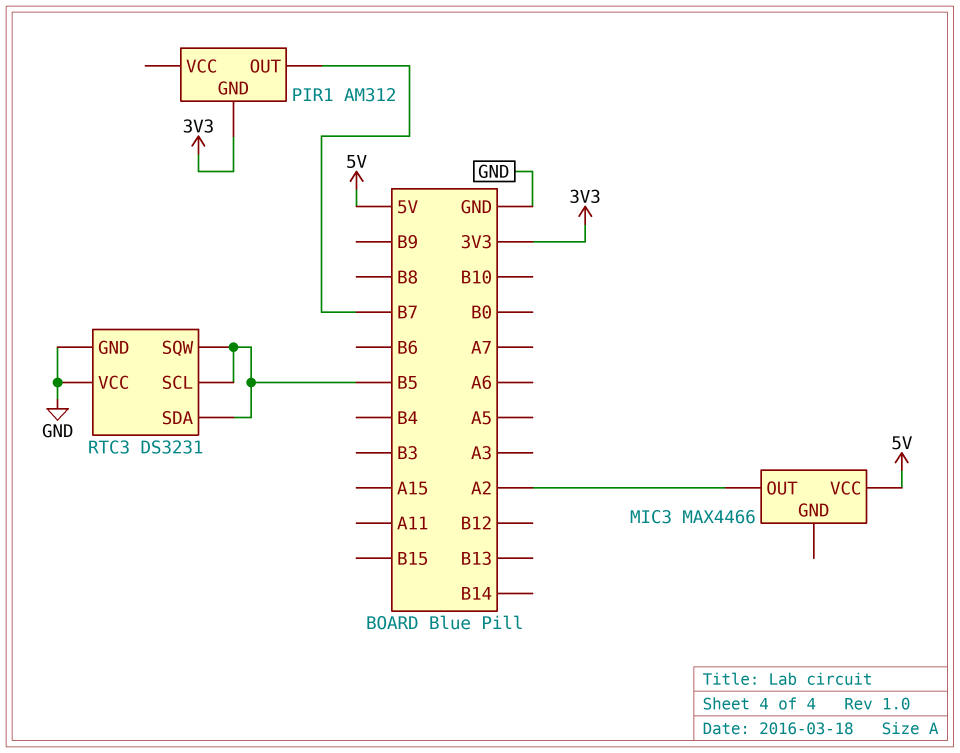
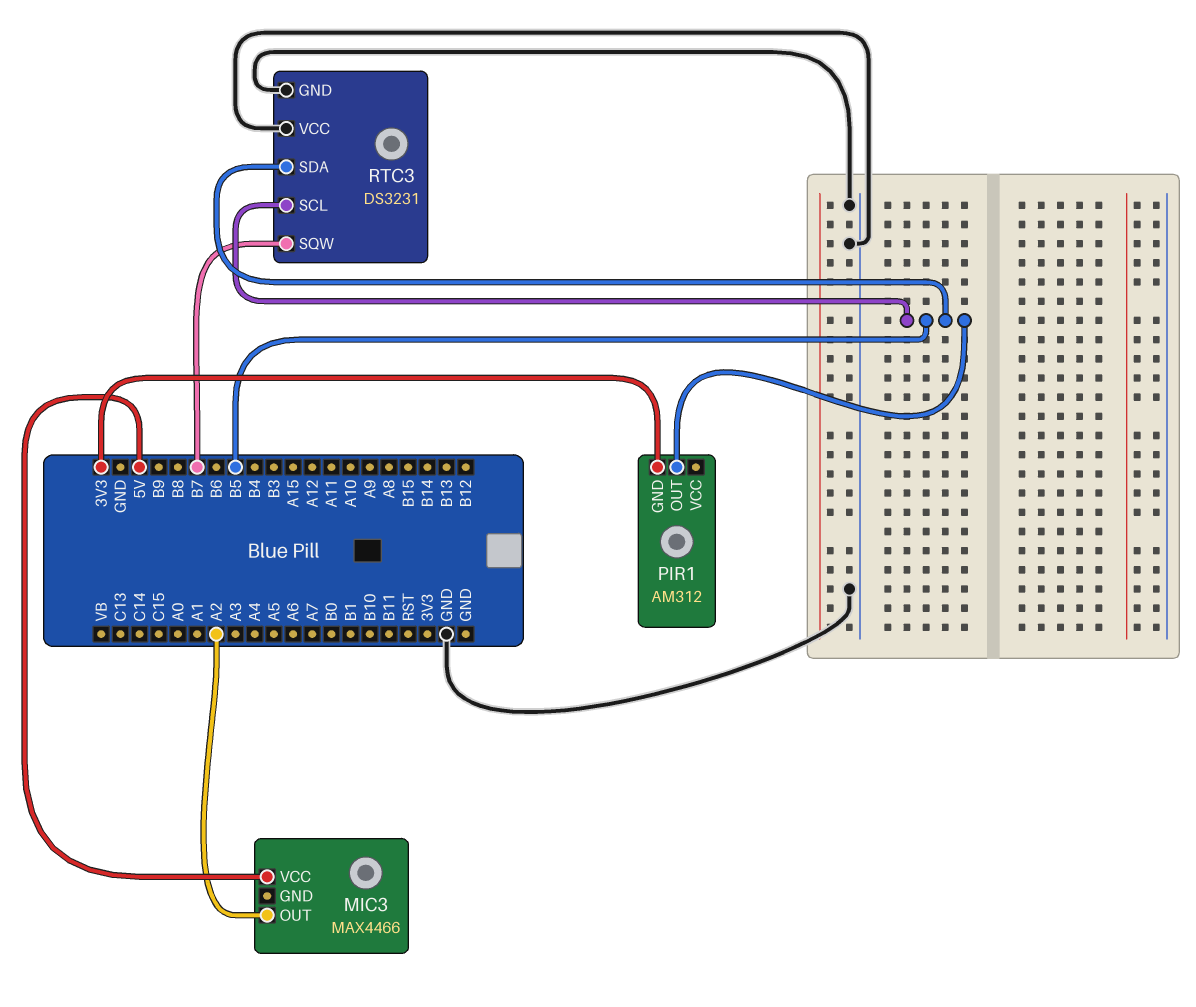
PIR1 pin OUT: B7 -> B5
RTC3 pin SQW: B5 -> B7

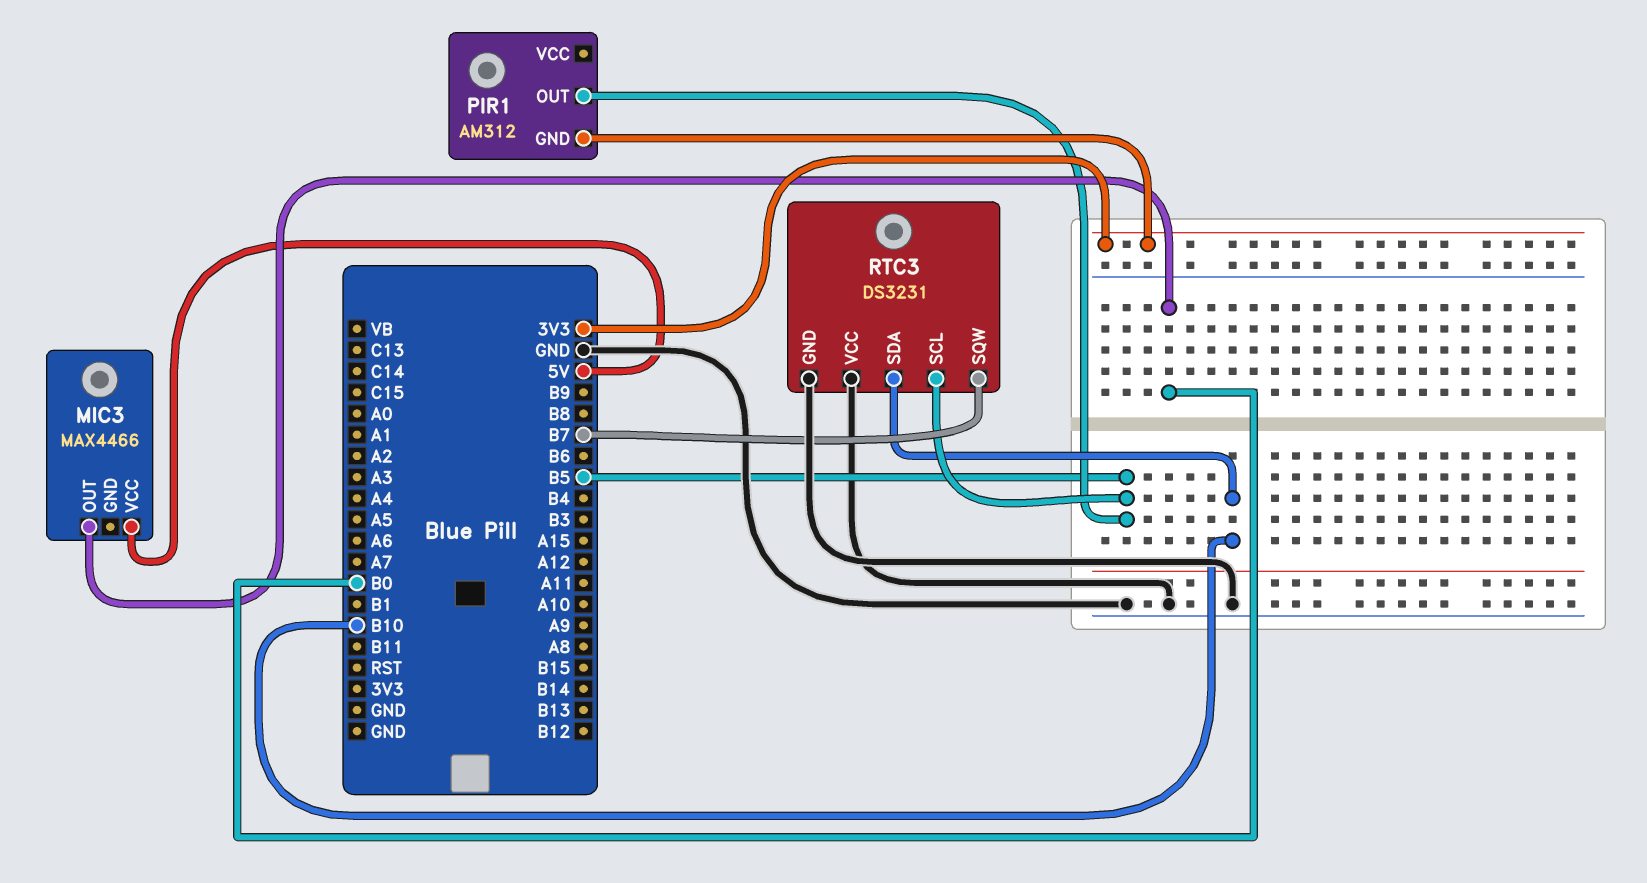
MIC3 pin OUT: A2 -> B0
RTC3 pin SDA: B5 -> B10

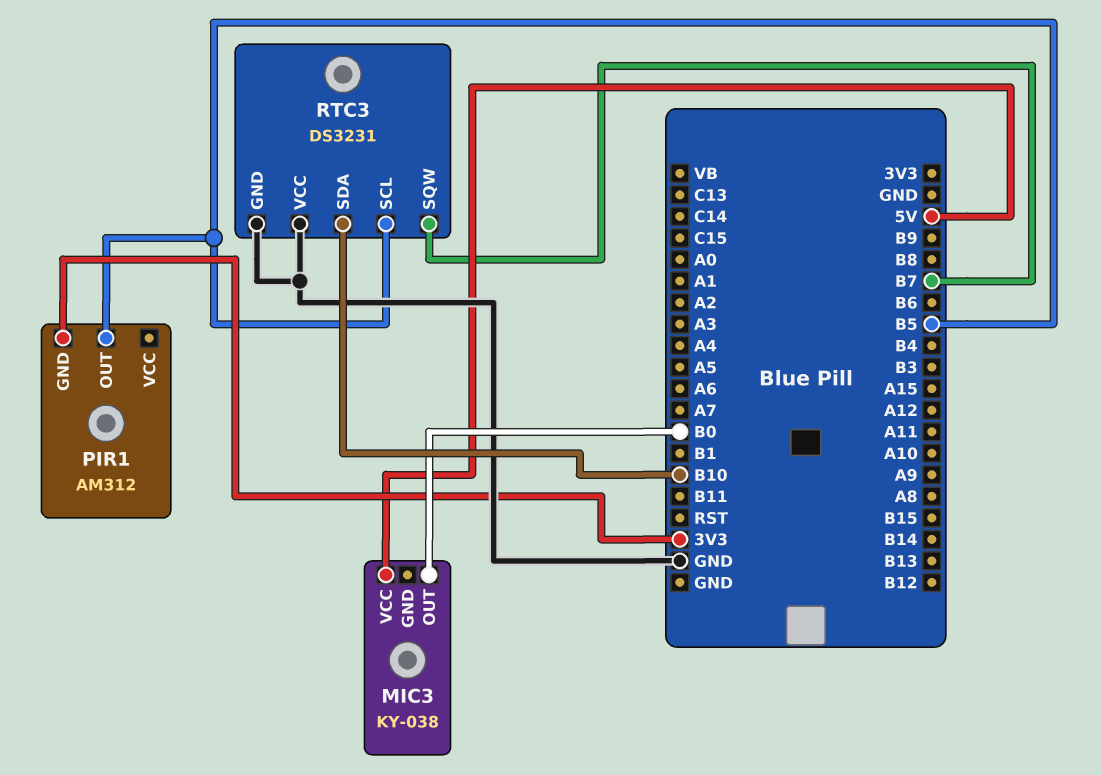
MIC3: MAX4466 -> KY-038

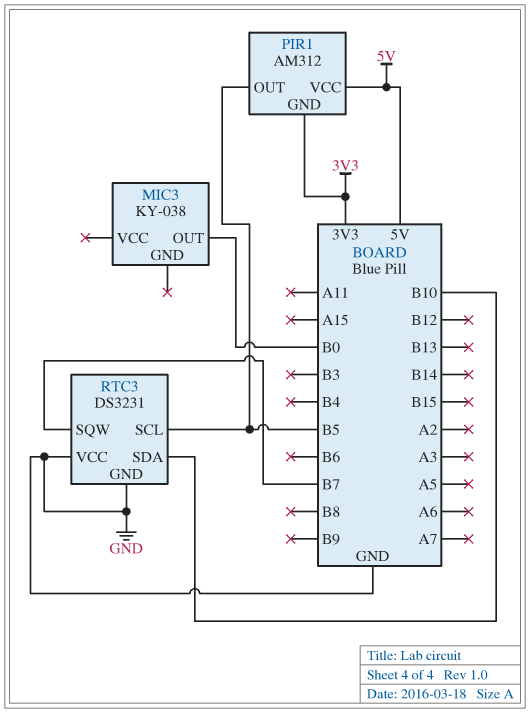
MIC3 pin VCC: 5V -> none
PIR1 pin VCC: none -> 5V

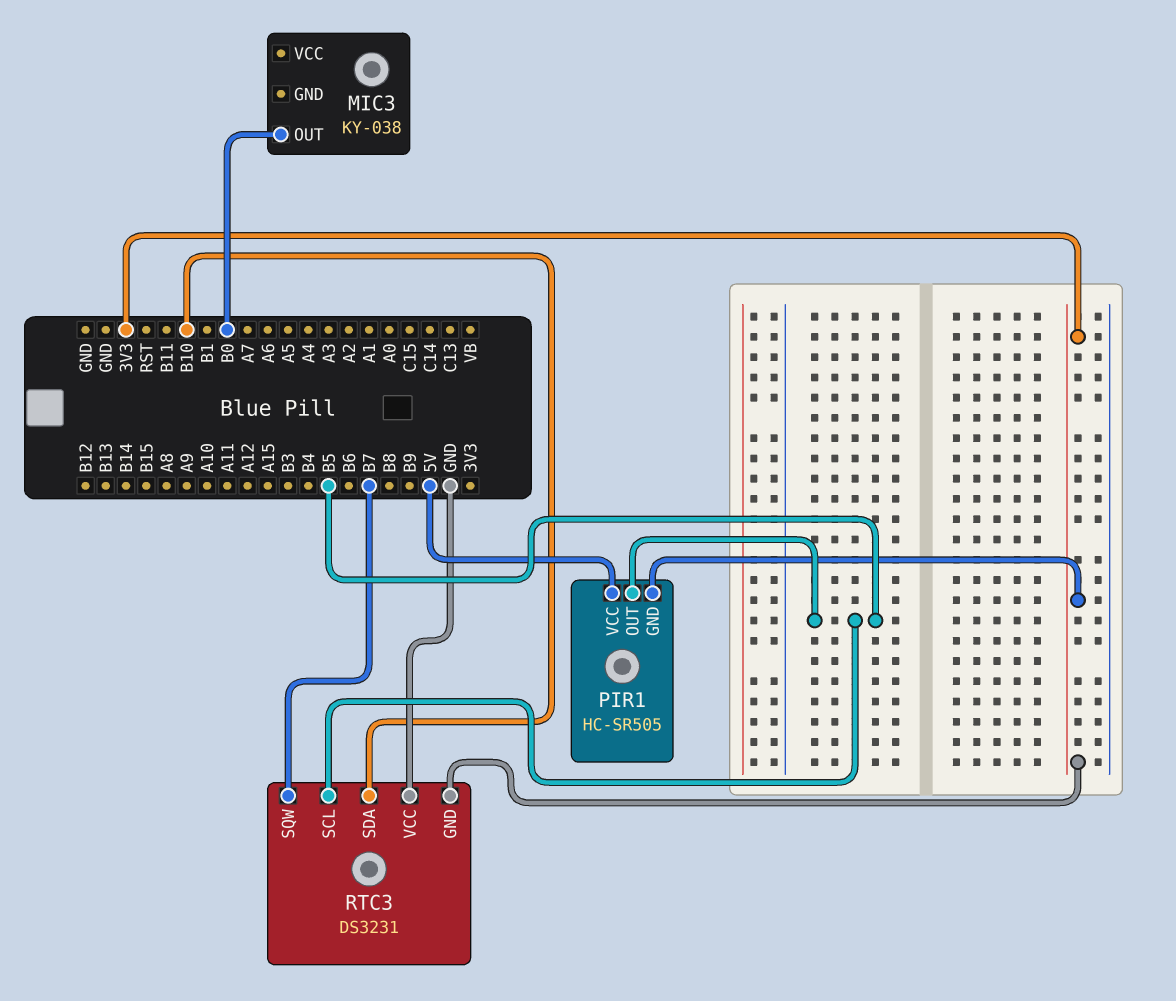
PIR1: AM312 -> HC-SR505
RTC3 pin GND: GND -> 3V3

